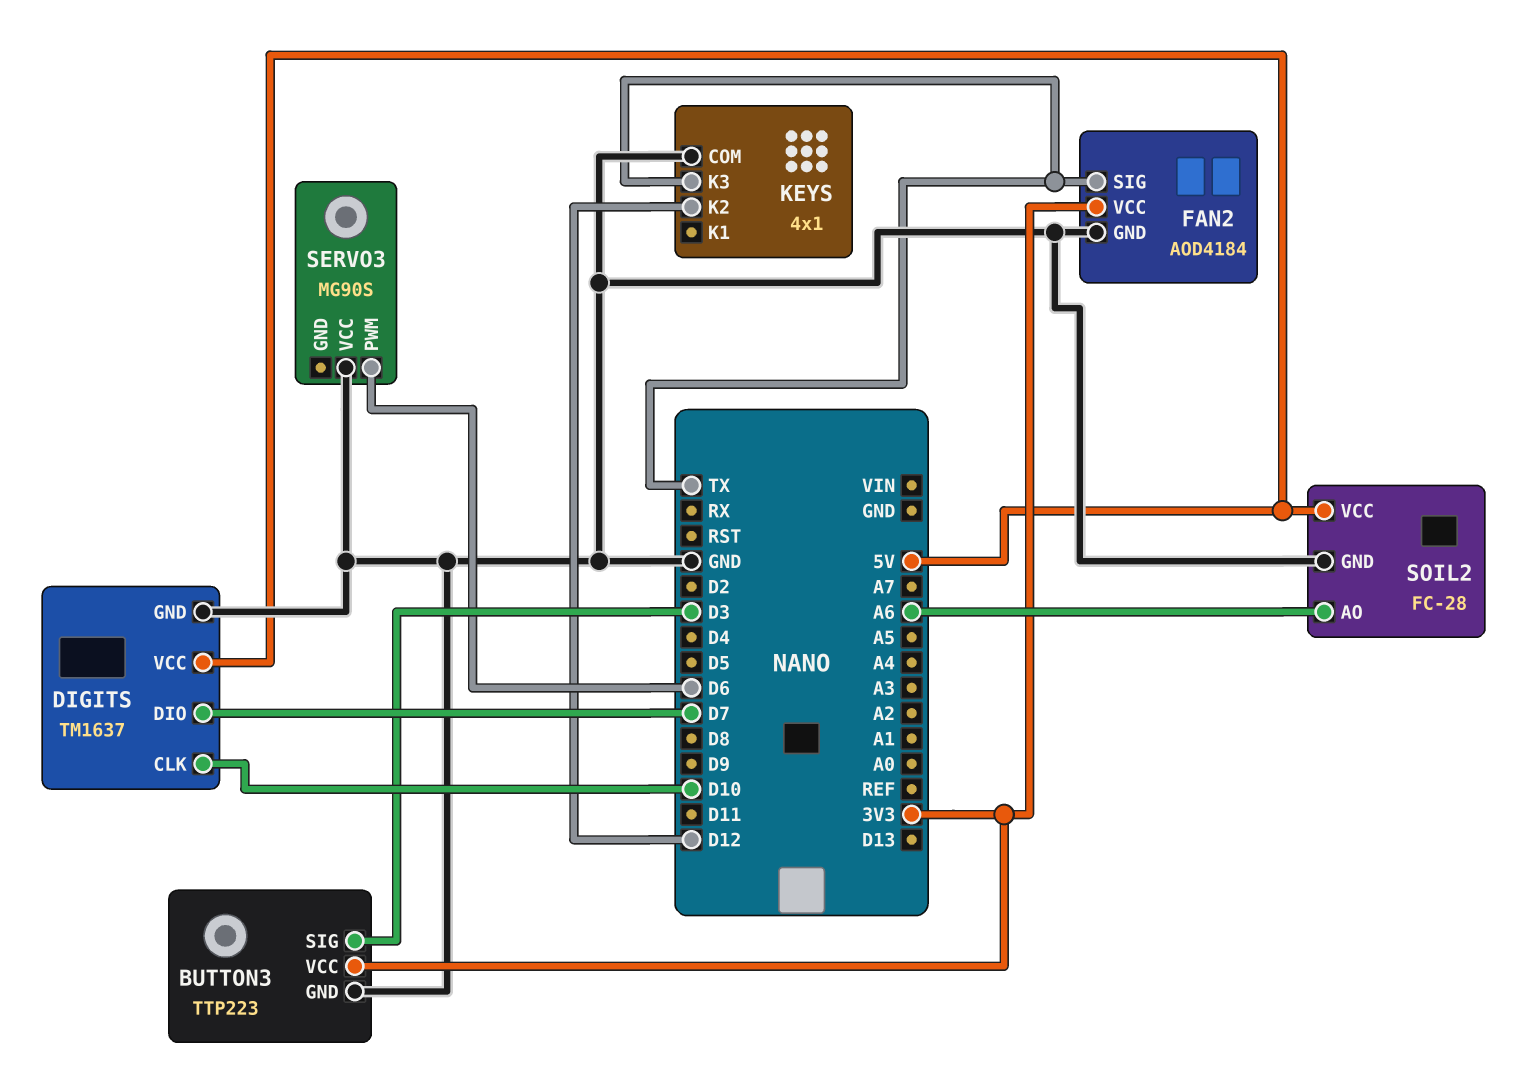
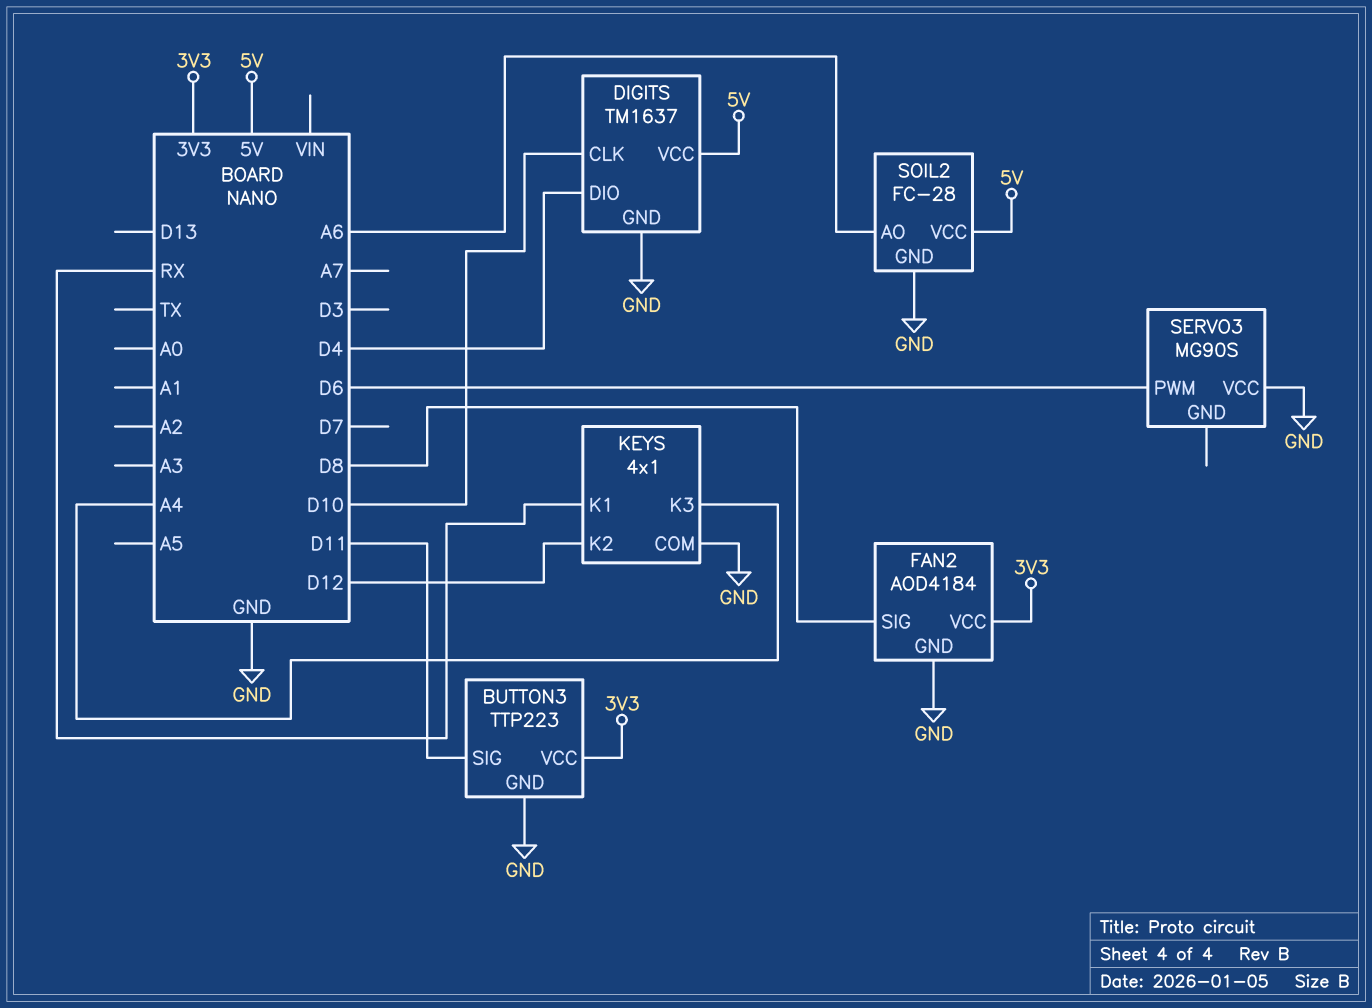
BUTTON3 pin SIG: D3 -> D11
DIGITS pin DIO: D7 -> D4
FAN2 pin SIG: TX -> D8
KEYS pin K1: none -> RX
KEYS pin K3: TX -> A4

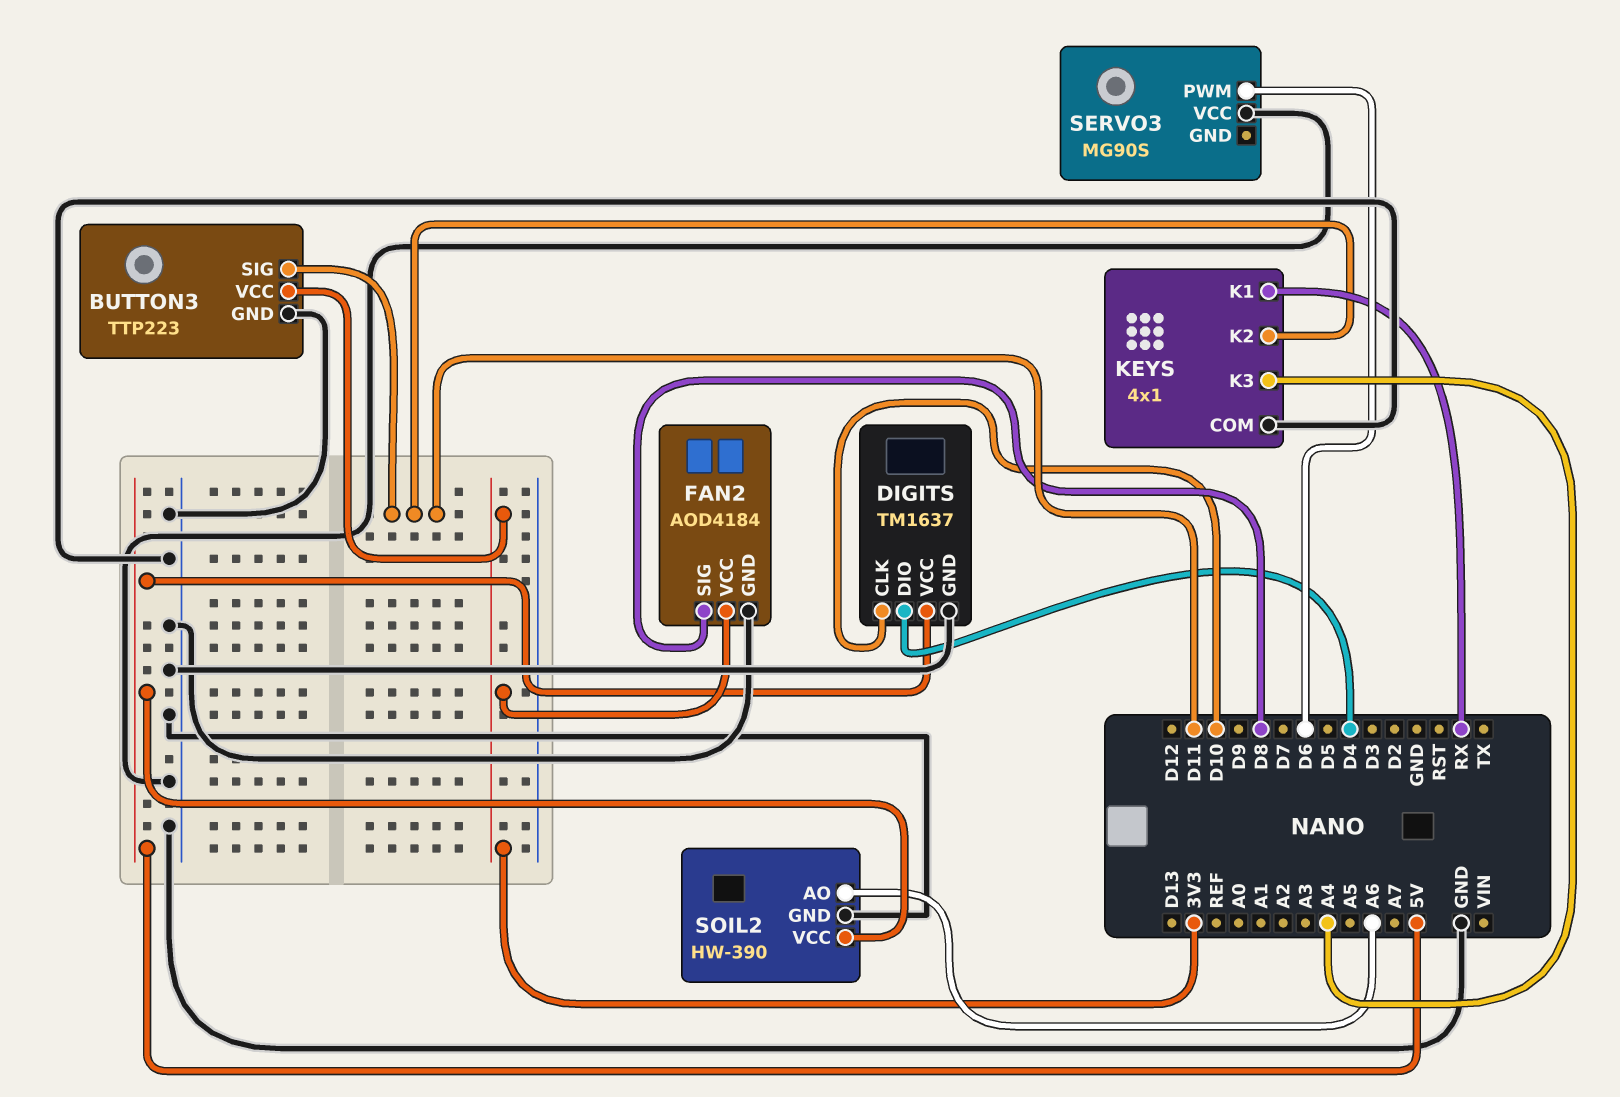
KEYS pin K2: D12 -> D11
SOIL2: FC-28 -> HW-390

